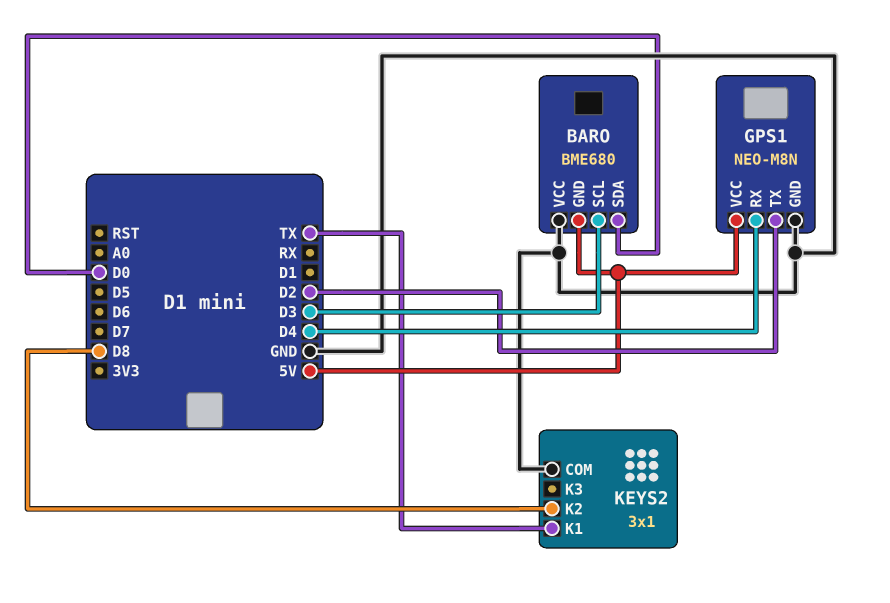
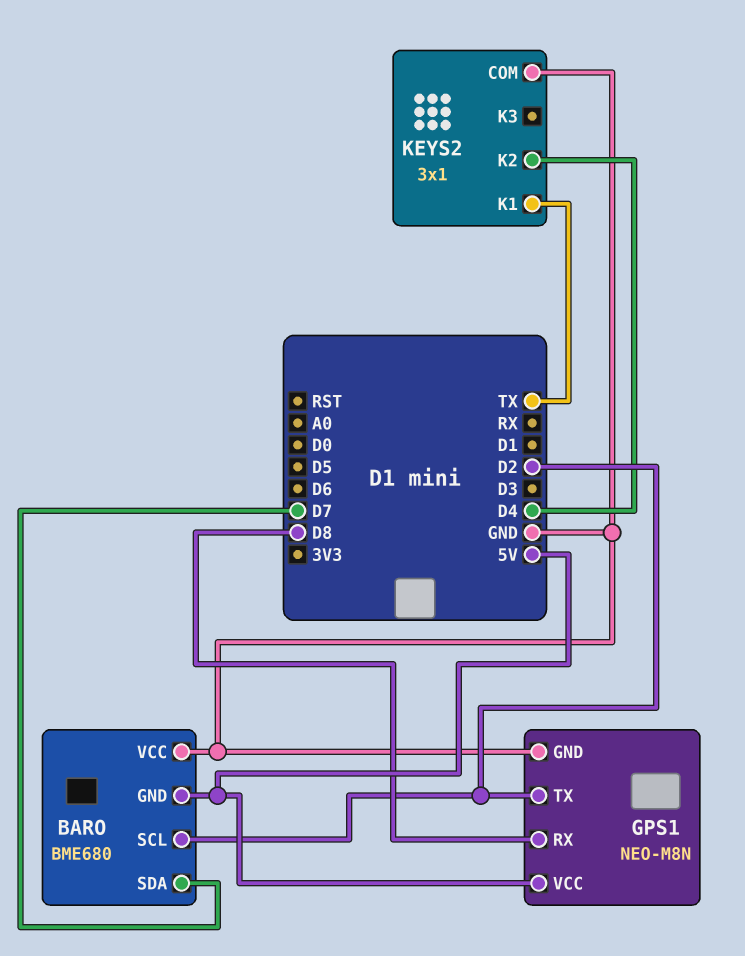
BARO pin SCL: D3 -> D2
BARO pin SDA: D0 -> D7
GPS1 pin RX: D4 -> D8
KEYS2 pin K2: D8 -> D4

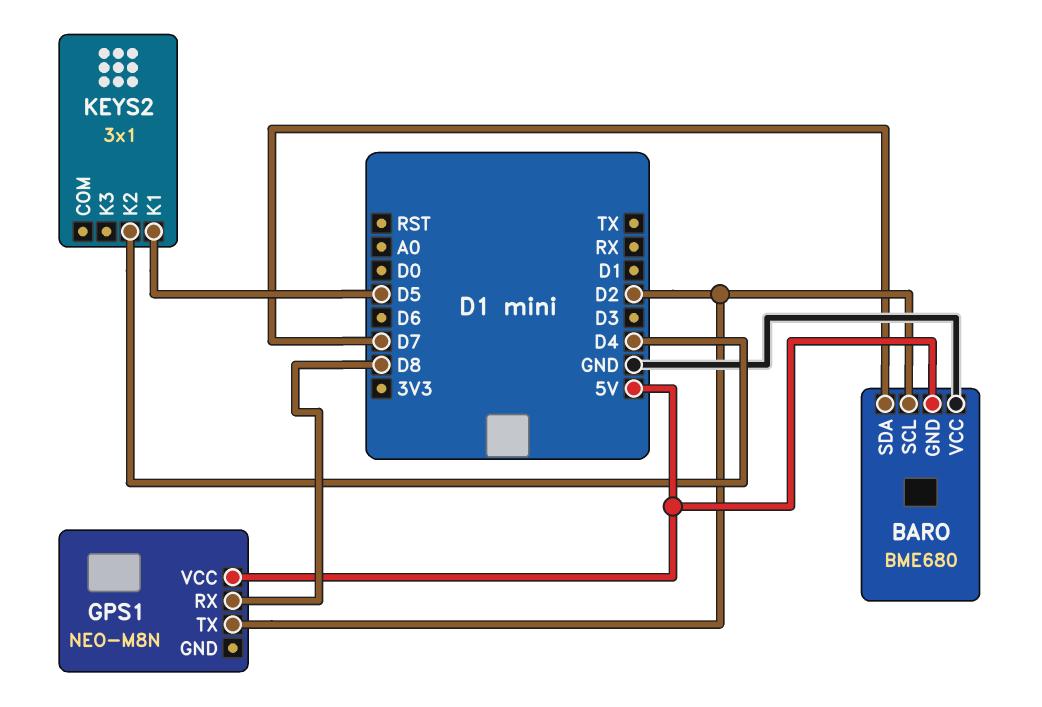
GPS1 pin GND: GND -> none
KEYS2 pin COM: GND -> none
KEYS2 pin K1: TX -> D5

